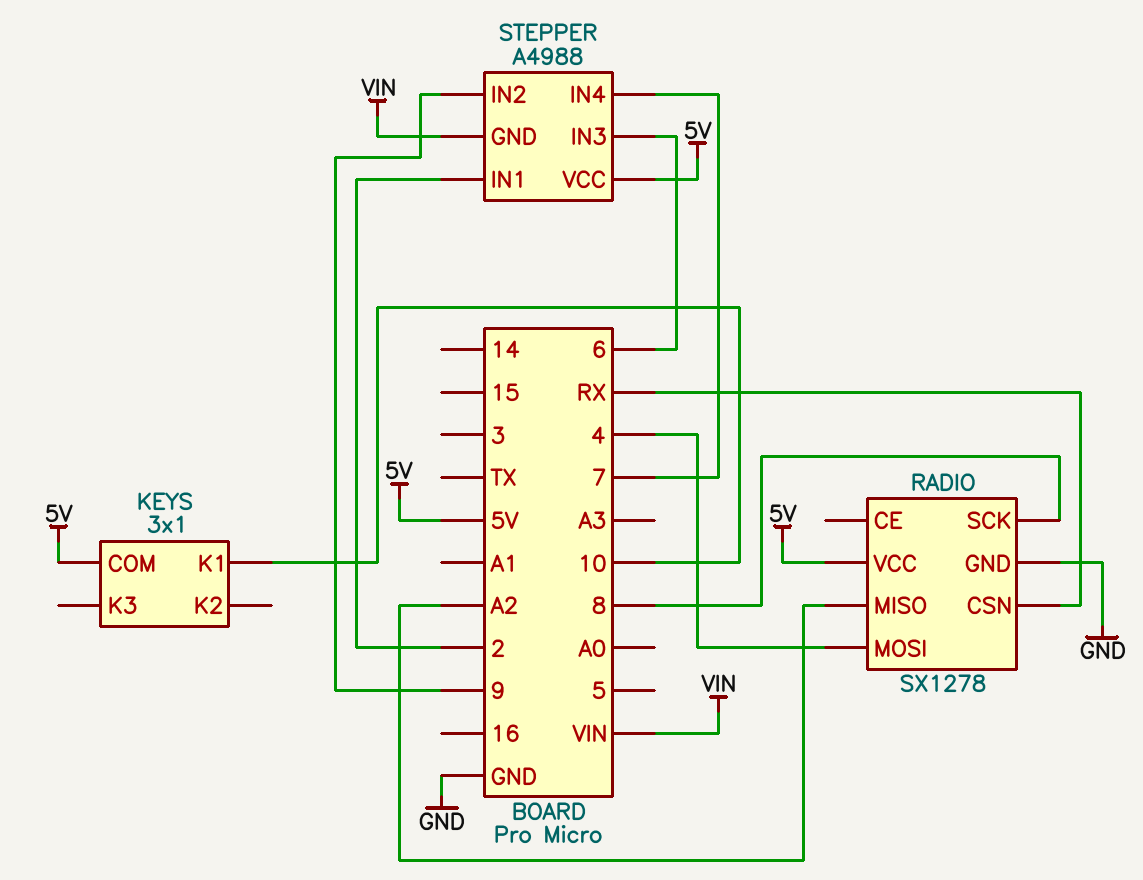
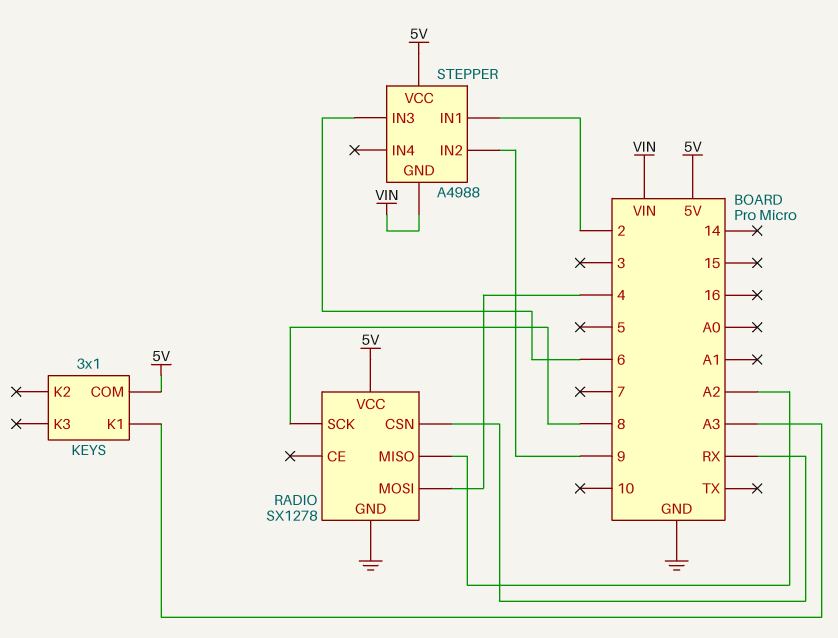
KEYS pin K1: 10 -> A3
STEPPER pin IN4: 7 -> none

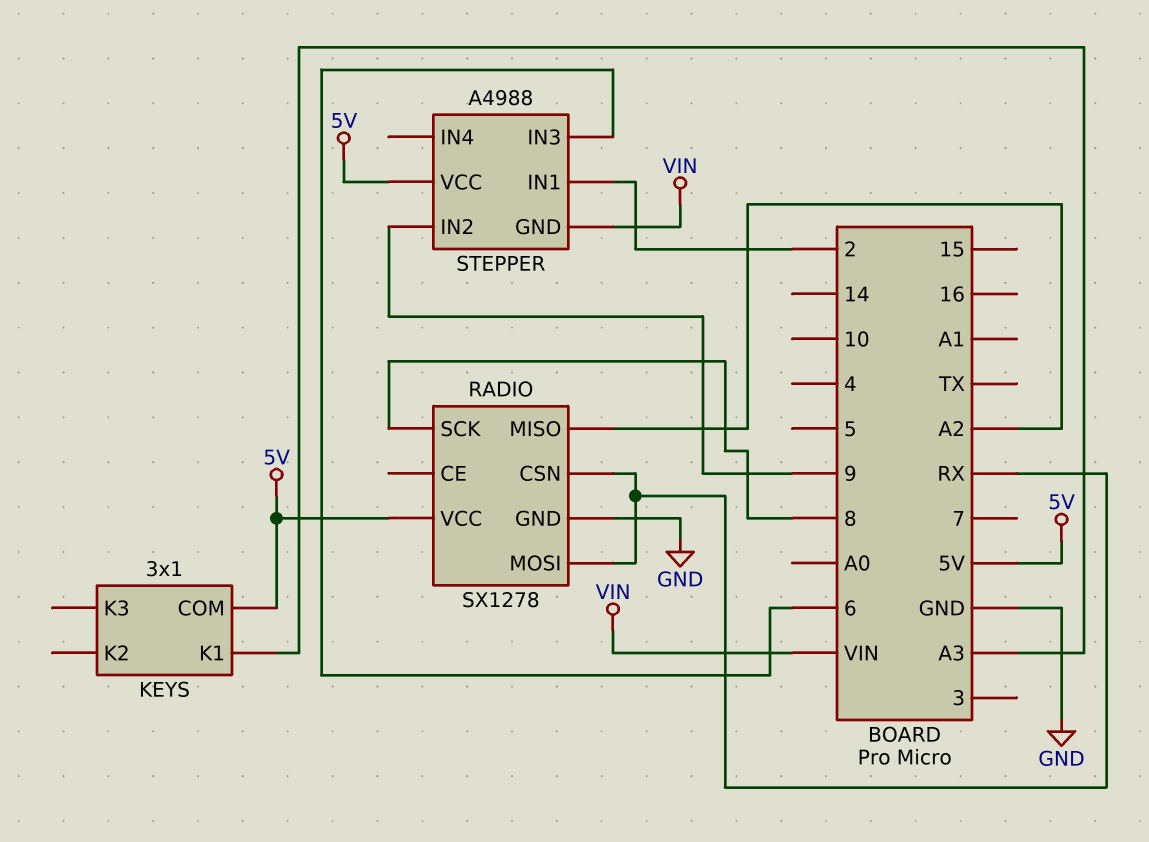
RADIO pin MOSI: 4 -> RX

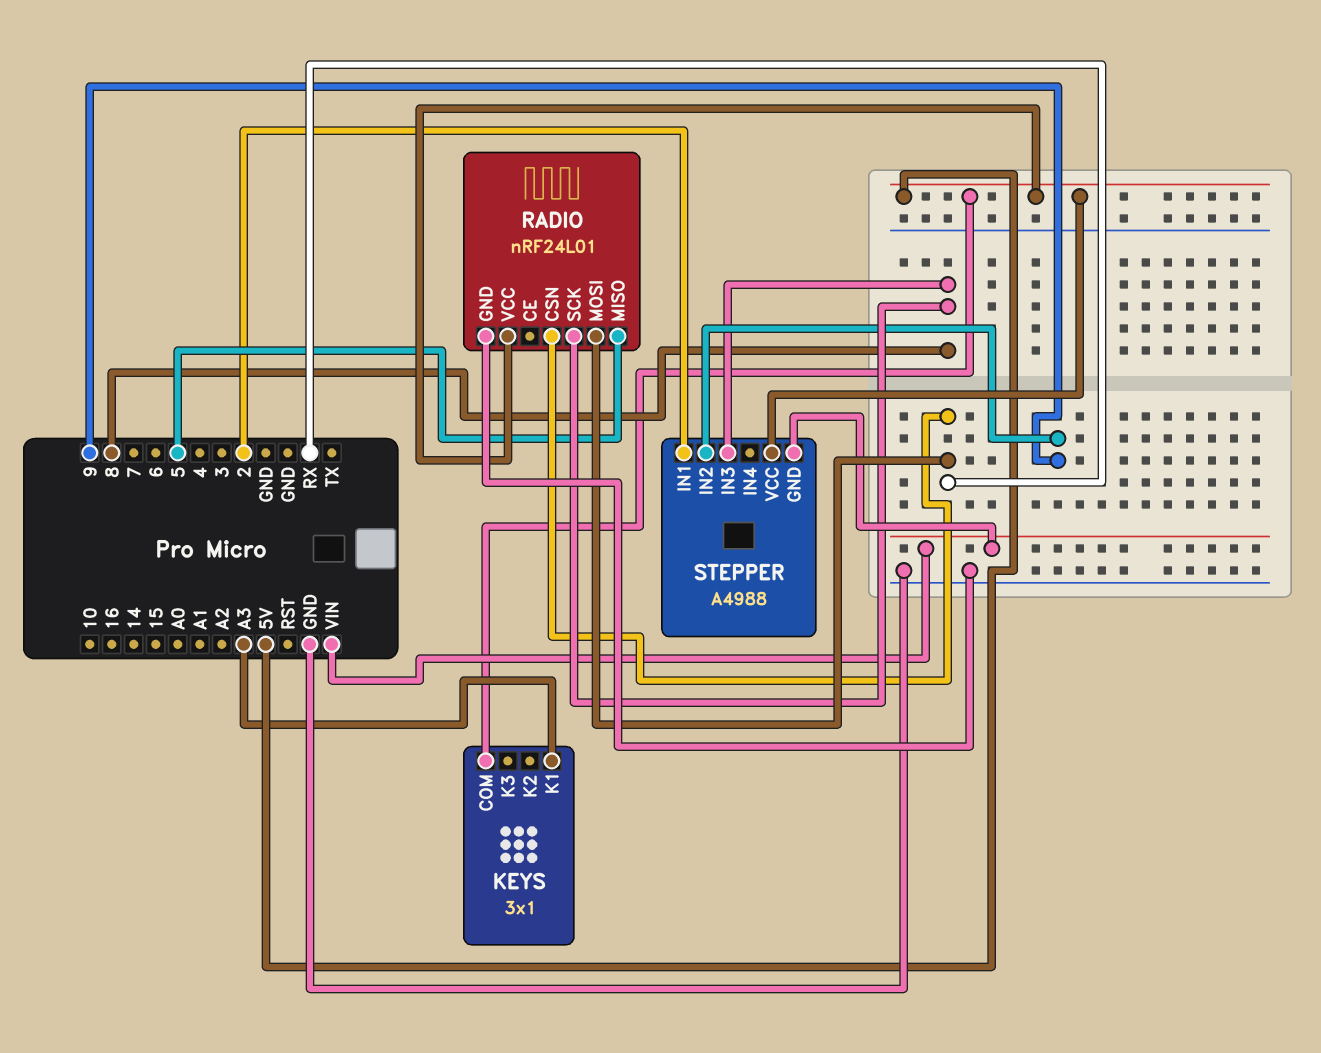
RADIO: SX1278 -> nRF24L01
RADIO pin MISO: A2 -> 5
STEPPER pin IN3: 6 -> 8

